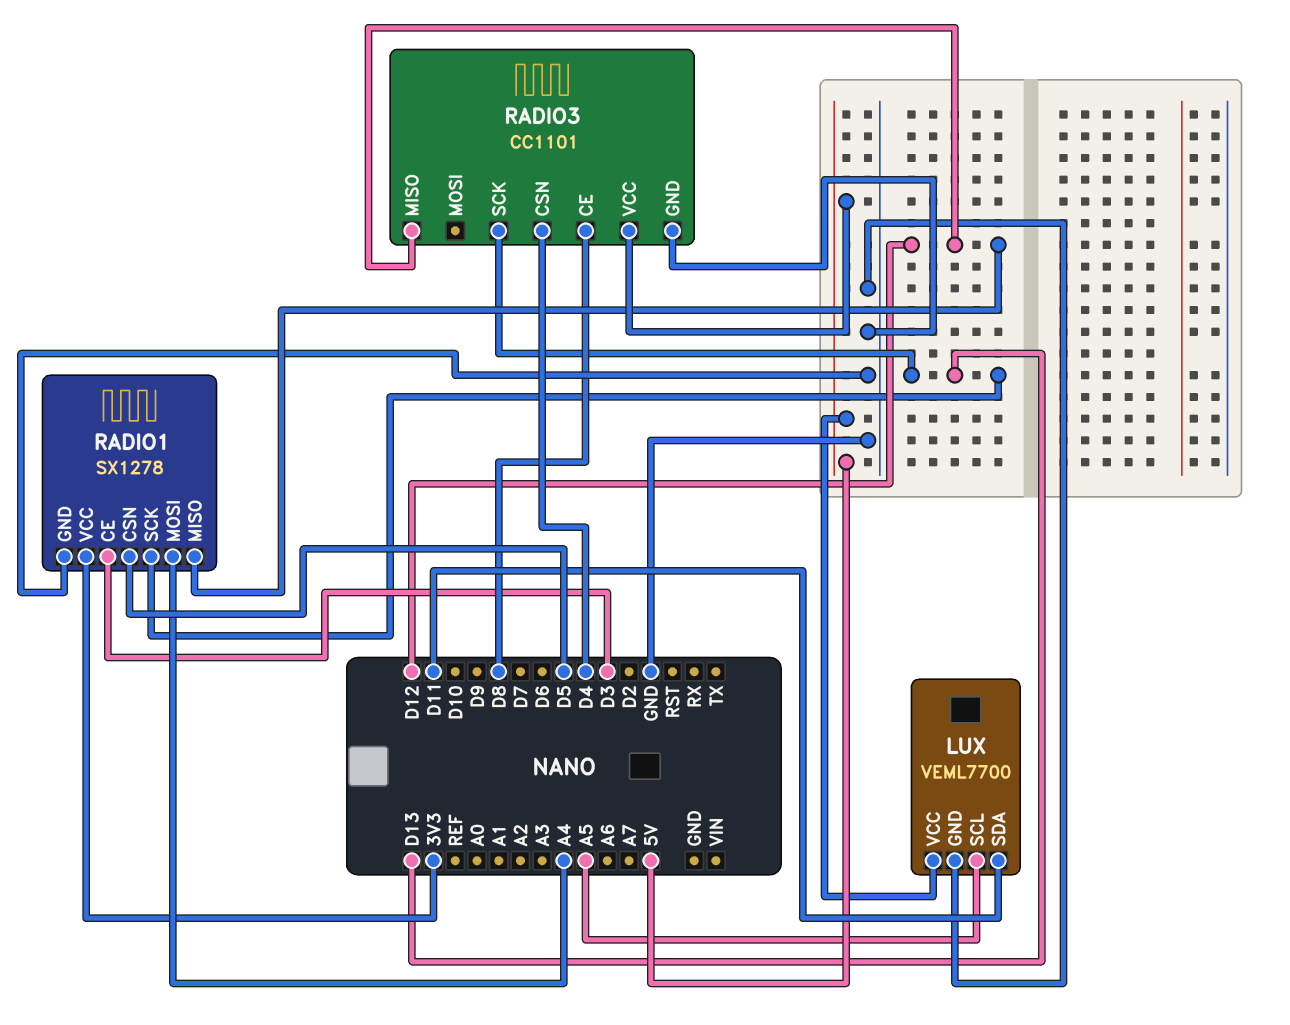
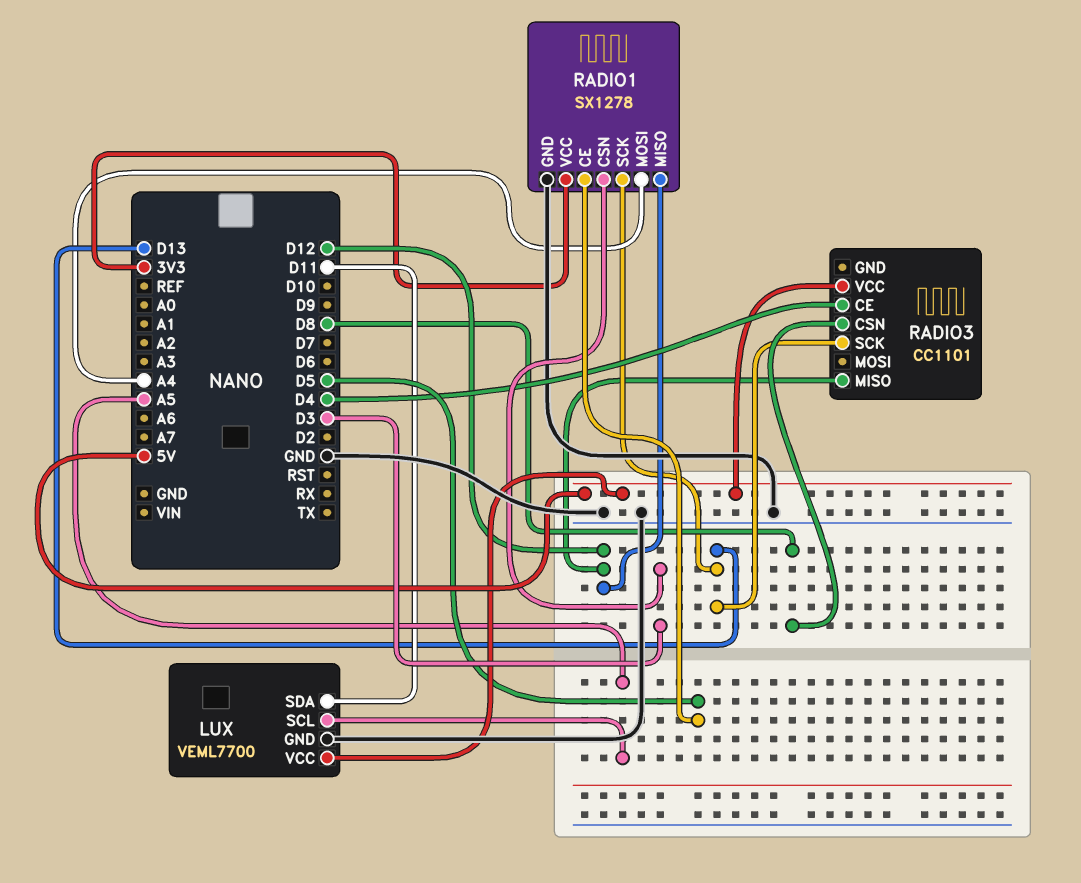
RADIO1 pin CE: D3 -> D5
RADIO1 pin CSN: D5 -> D3
RADIO3 pin CE: D8 -> D4
RADIO3 pin CSN: D4 -> D8
RADIO3 pin GND: GND -> none

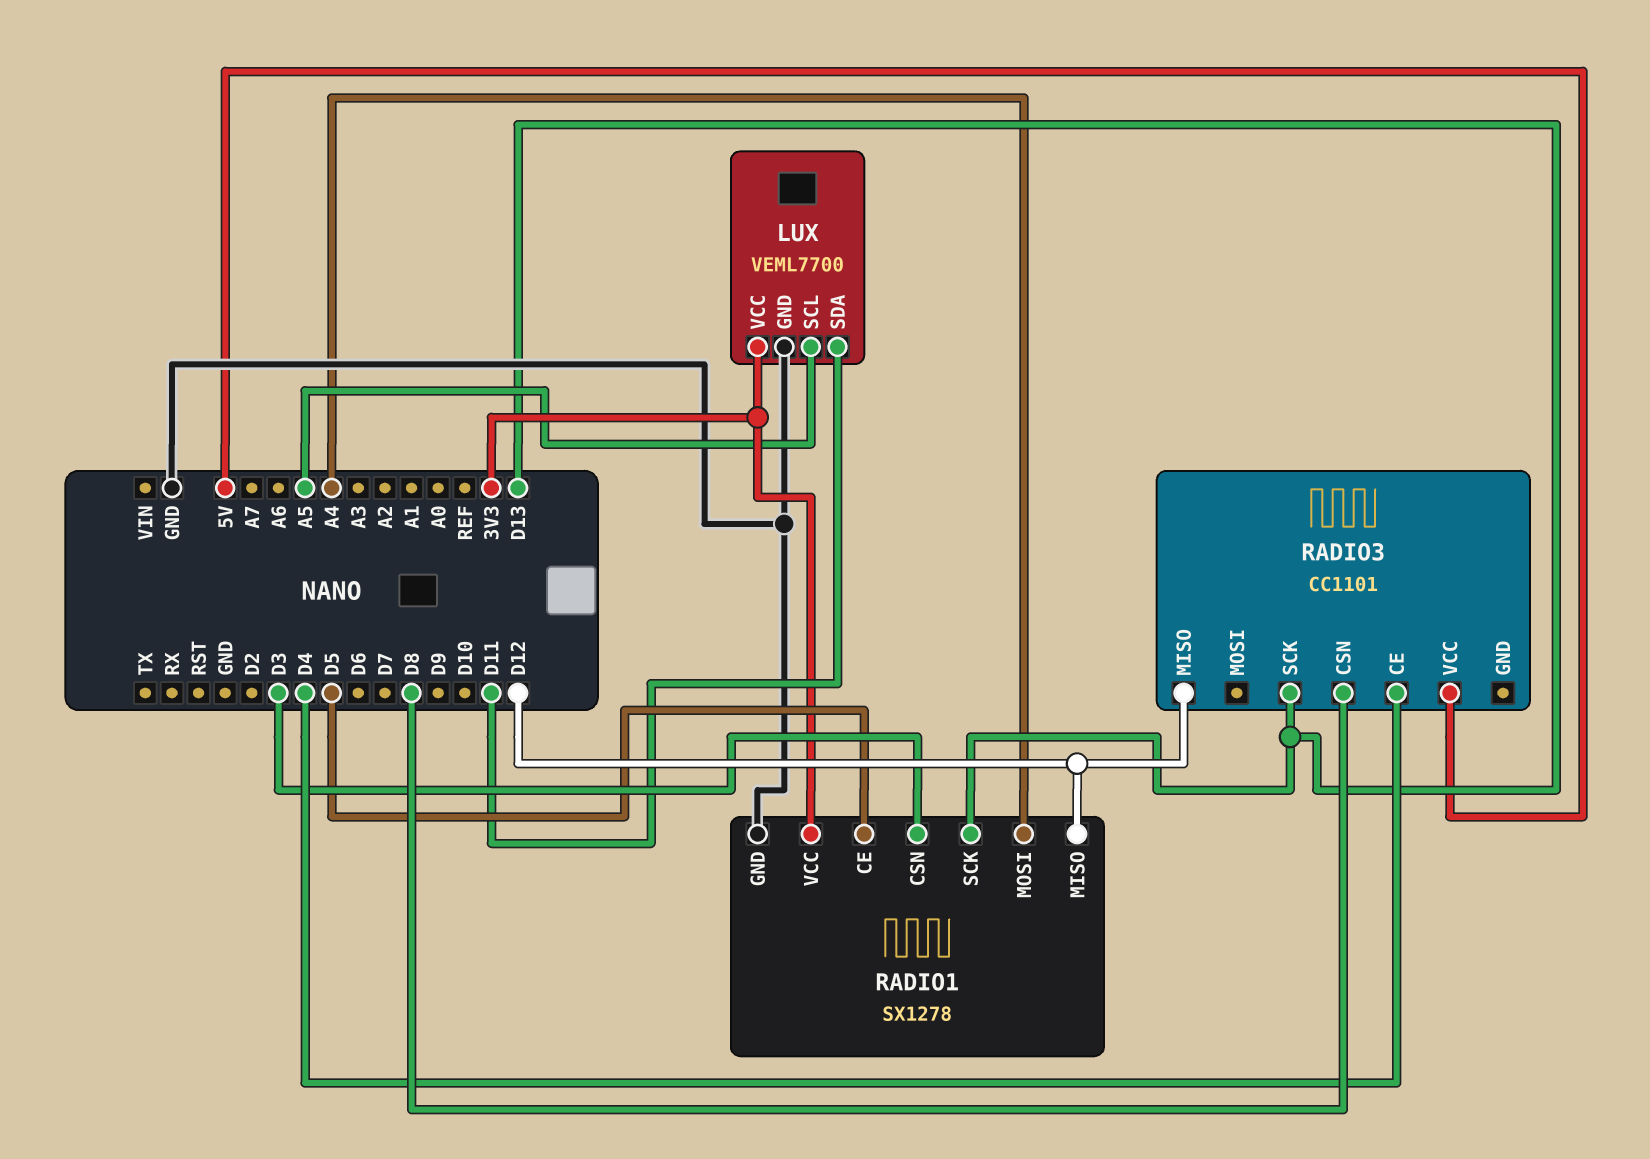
LUX pin VCC: 5V -> 3V3

